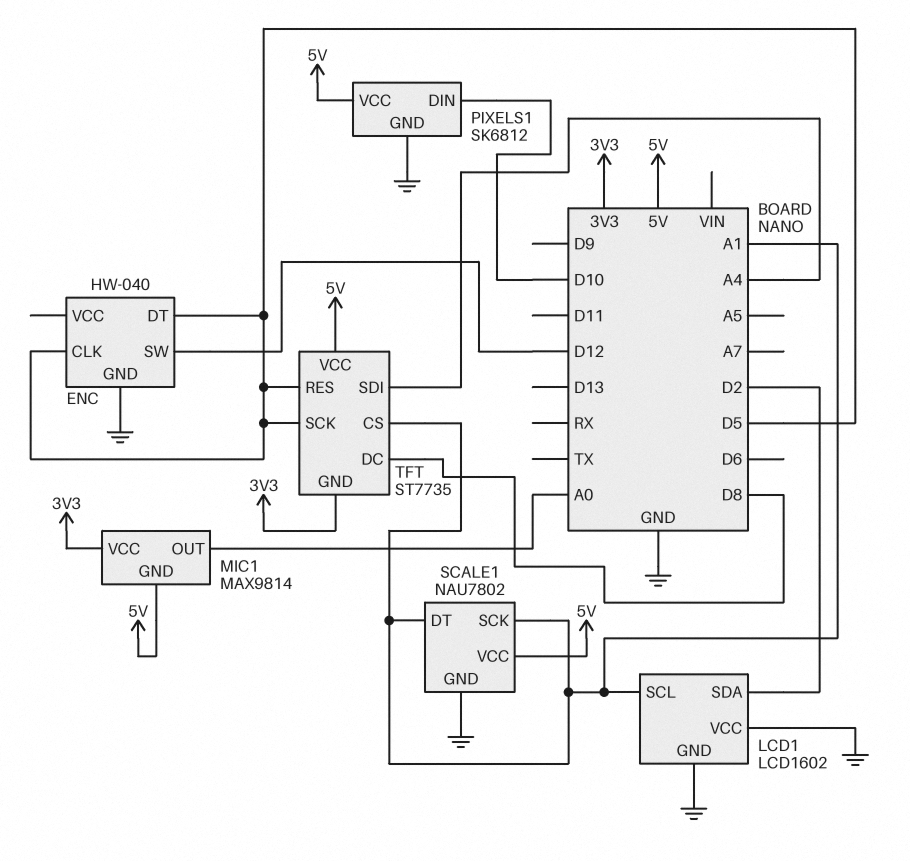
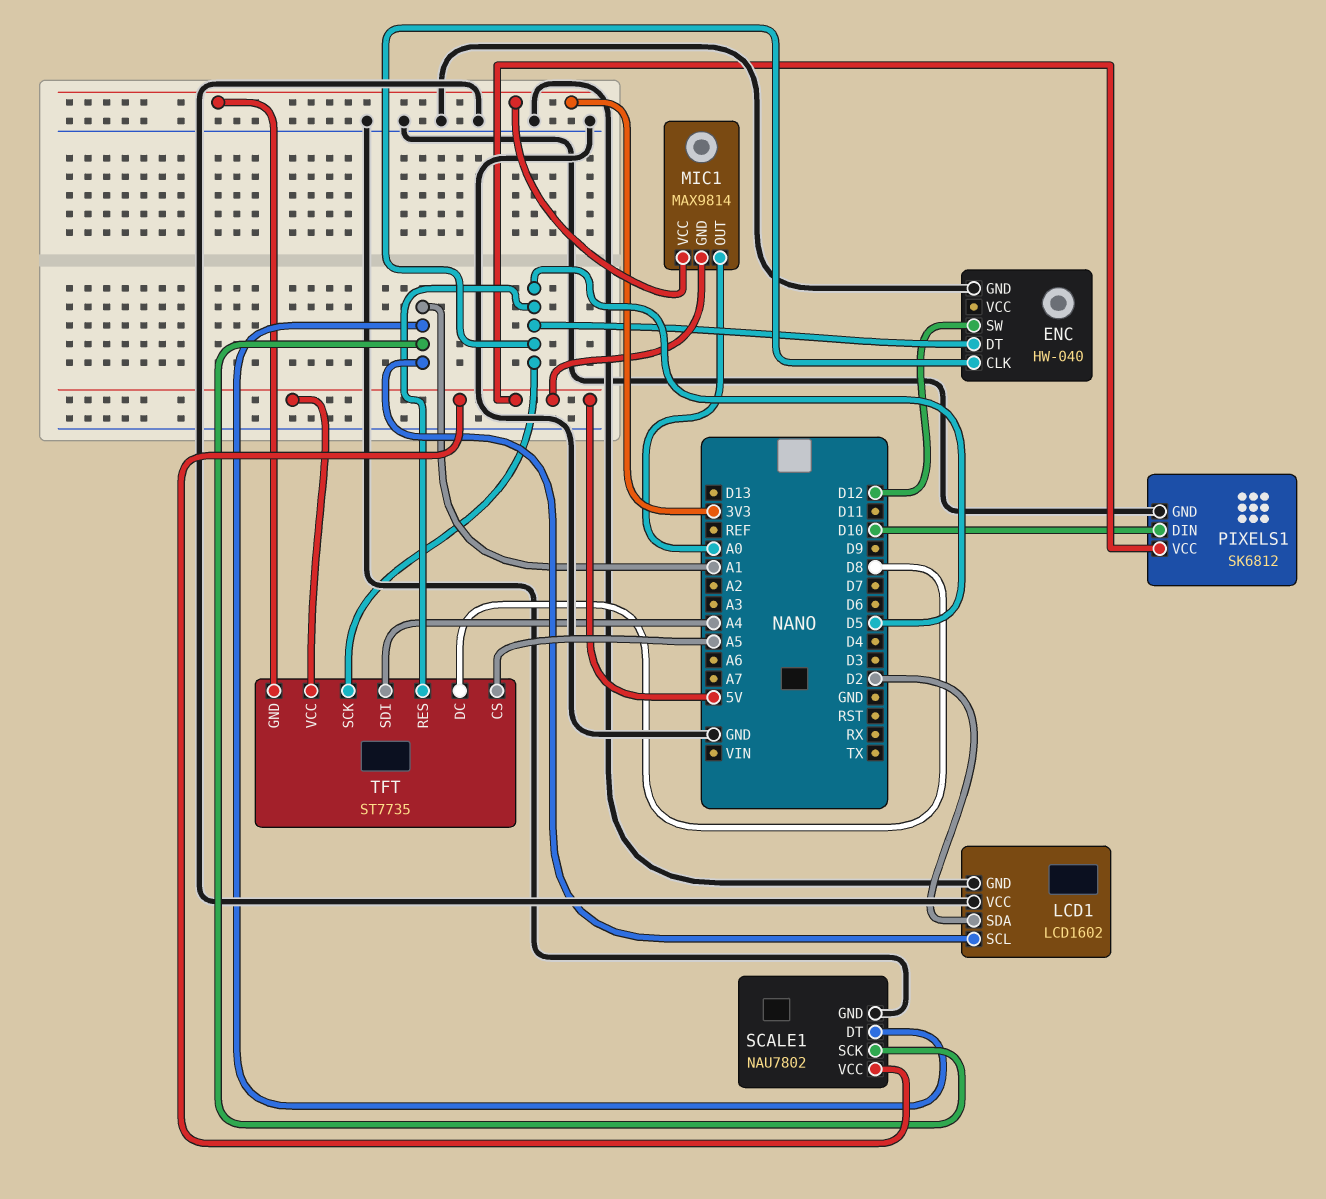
TFT pin CS: A1 -> A5

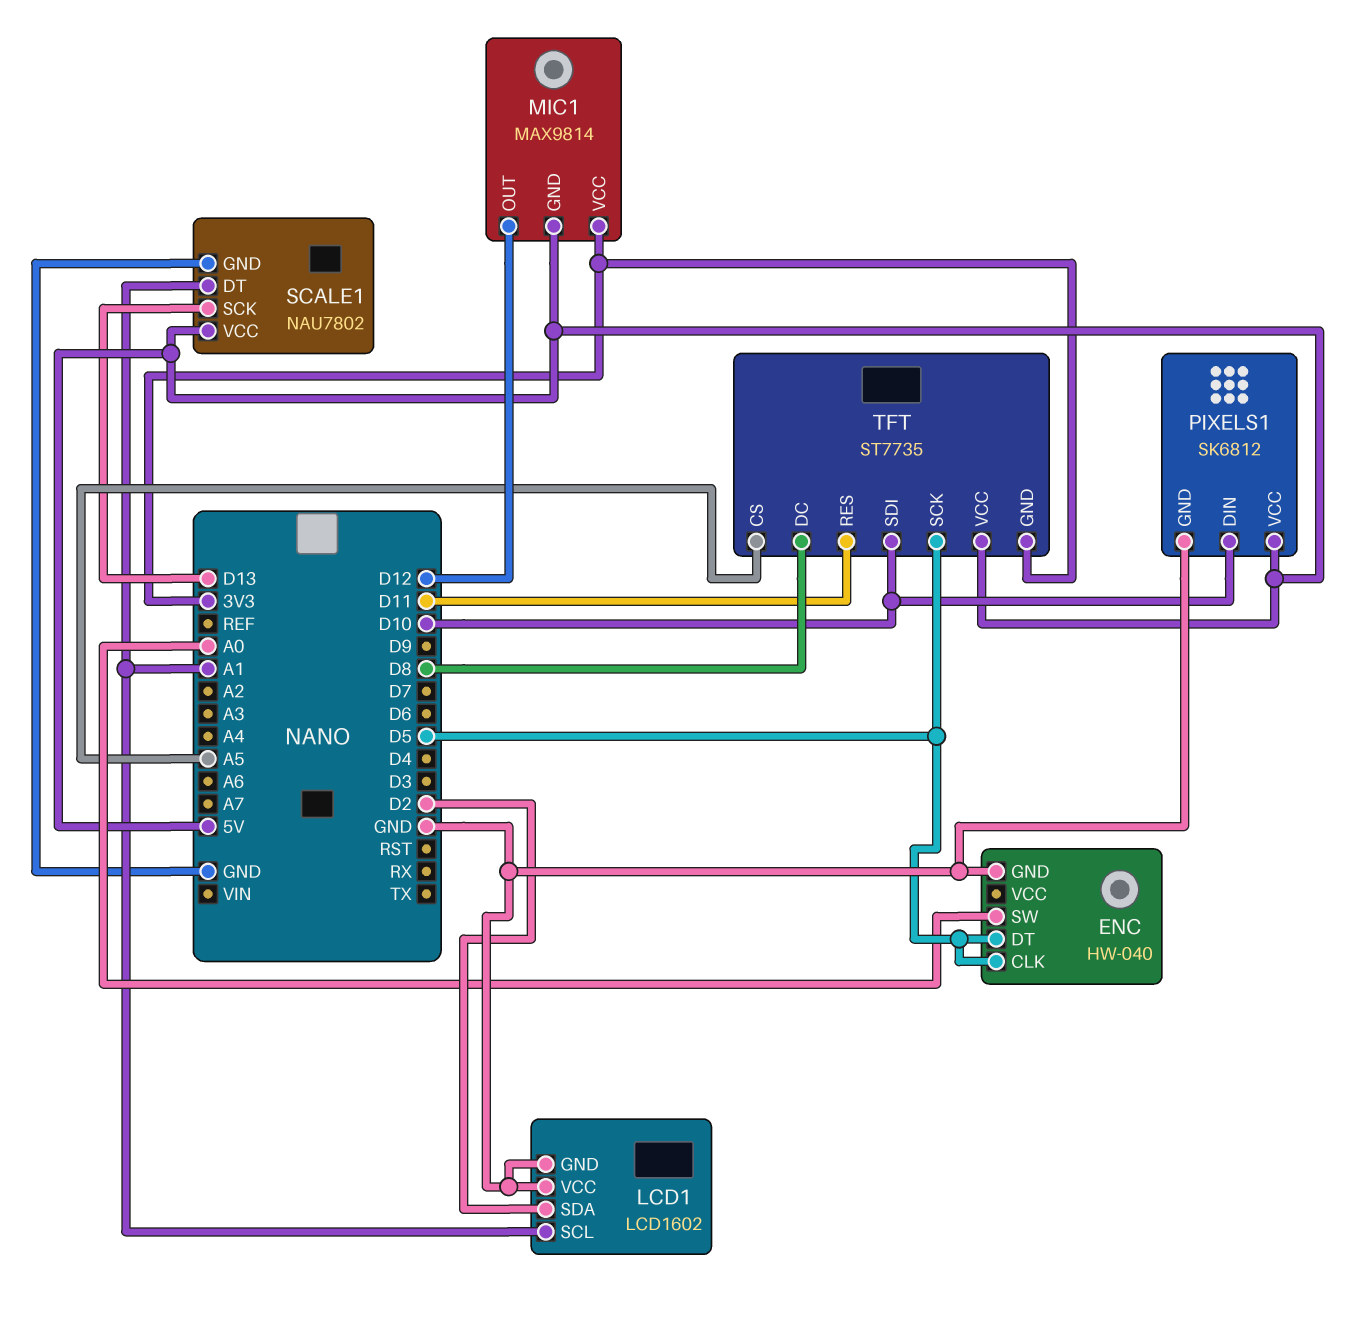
ENC pin SW: D12 -> A0
MIC1 pin OUT: A0 -> D12
SCALE1 pin SCK: A1 -> D13
TFT pin RES: D5 -> D11
TFT pin SDI: A4 -> D10

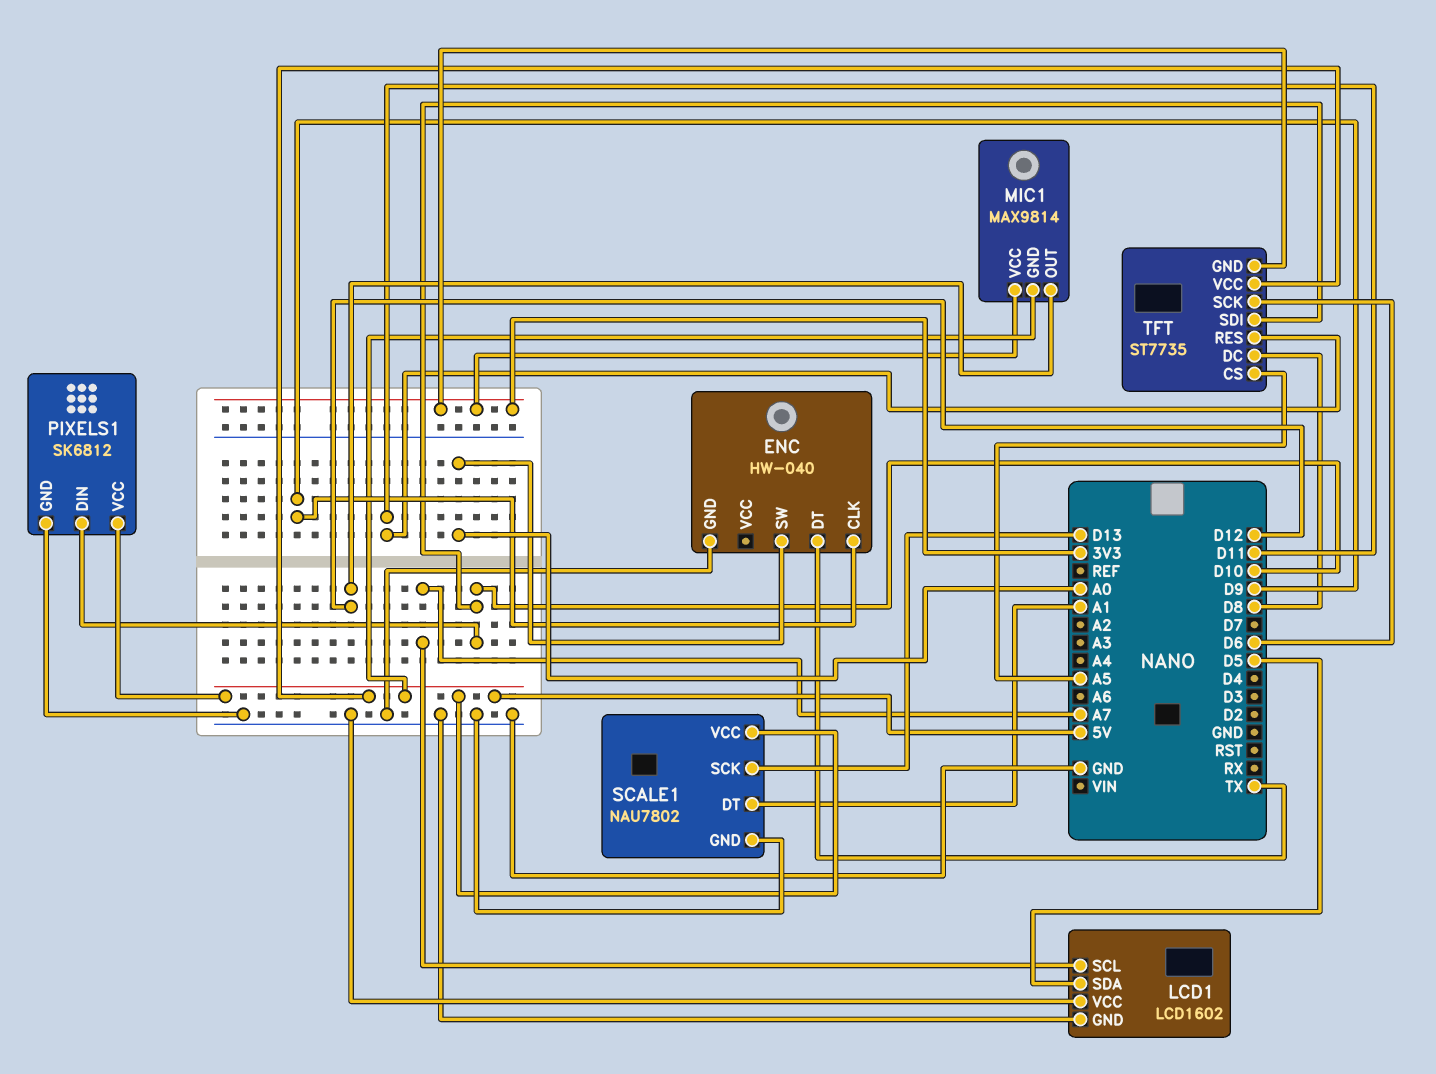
ENC pin CLK: D5 -> D9
ENC pin DT: D5 -> TX
LCD1 pin SCL: A1 -> A7
LCD1 pin SDA: D2 -> D5
TFT pin SCK: D5 -> D6

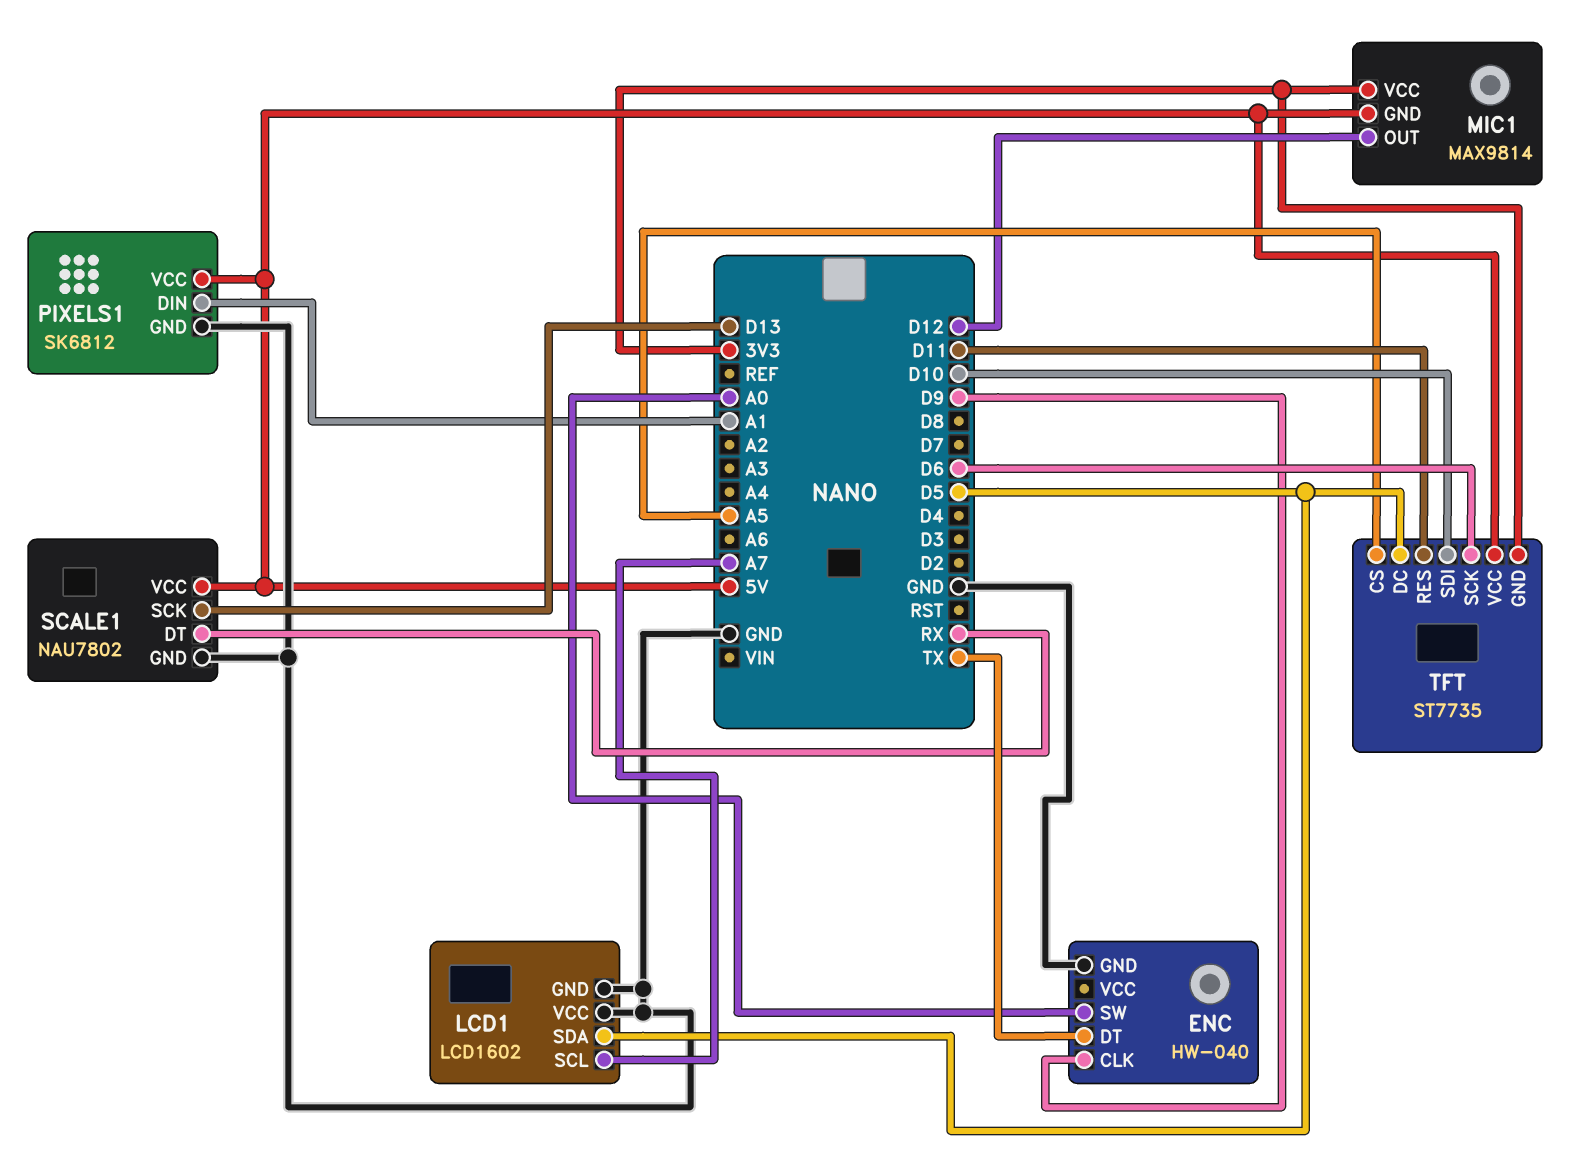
PIXELS1 pin DIN: D10 -> A1
SCALE1 pin DT: A1 -> RX
TFT pin DC: D8 -> D5

